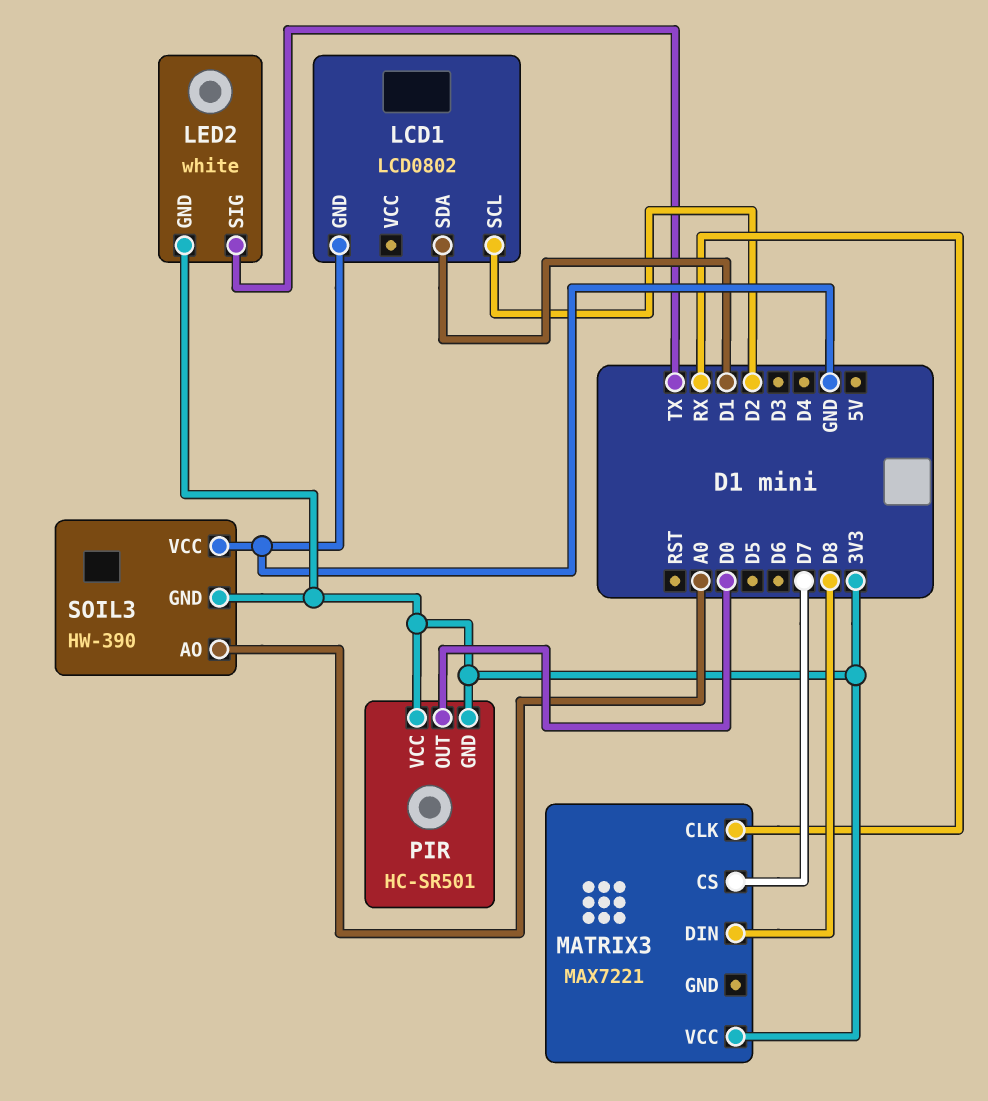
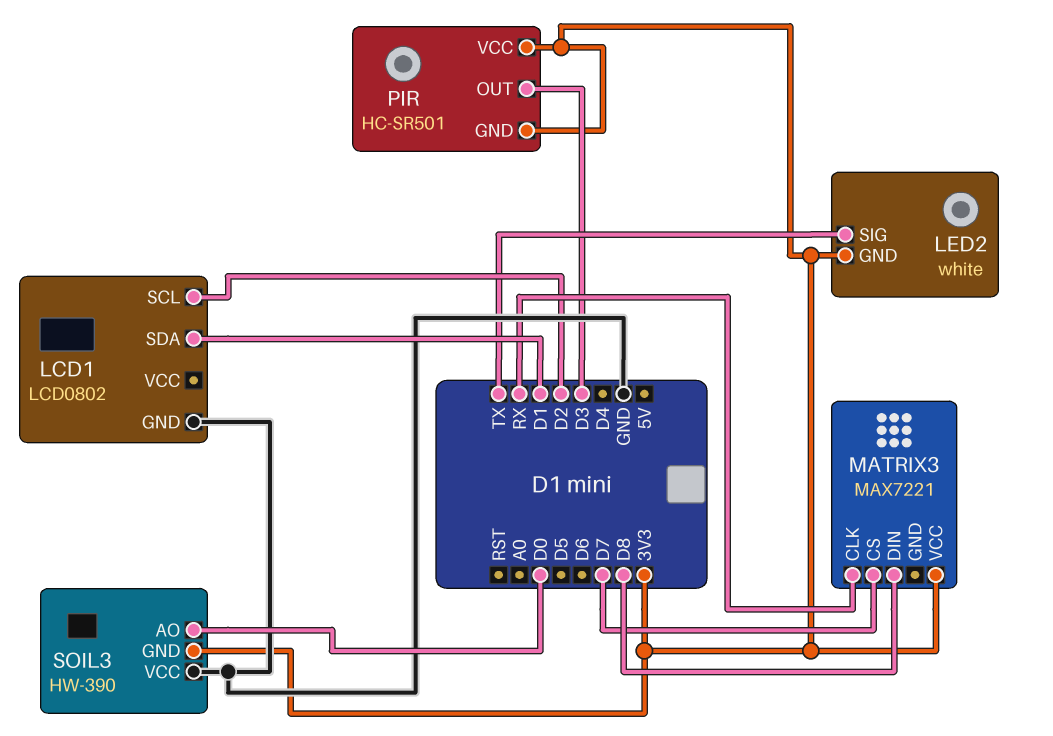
PIR pin OUT: D0 -> D3
SOIL3 pin AO: A0 -> D0

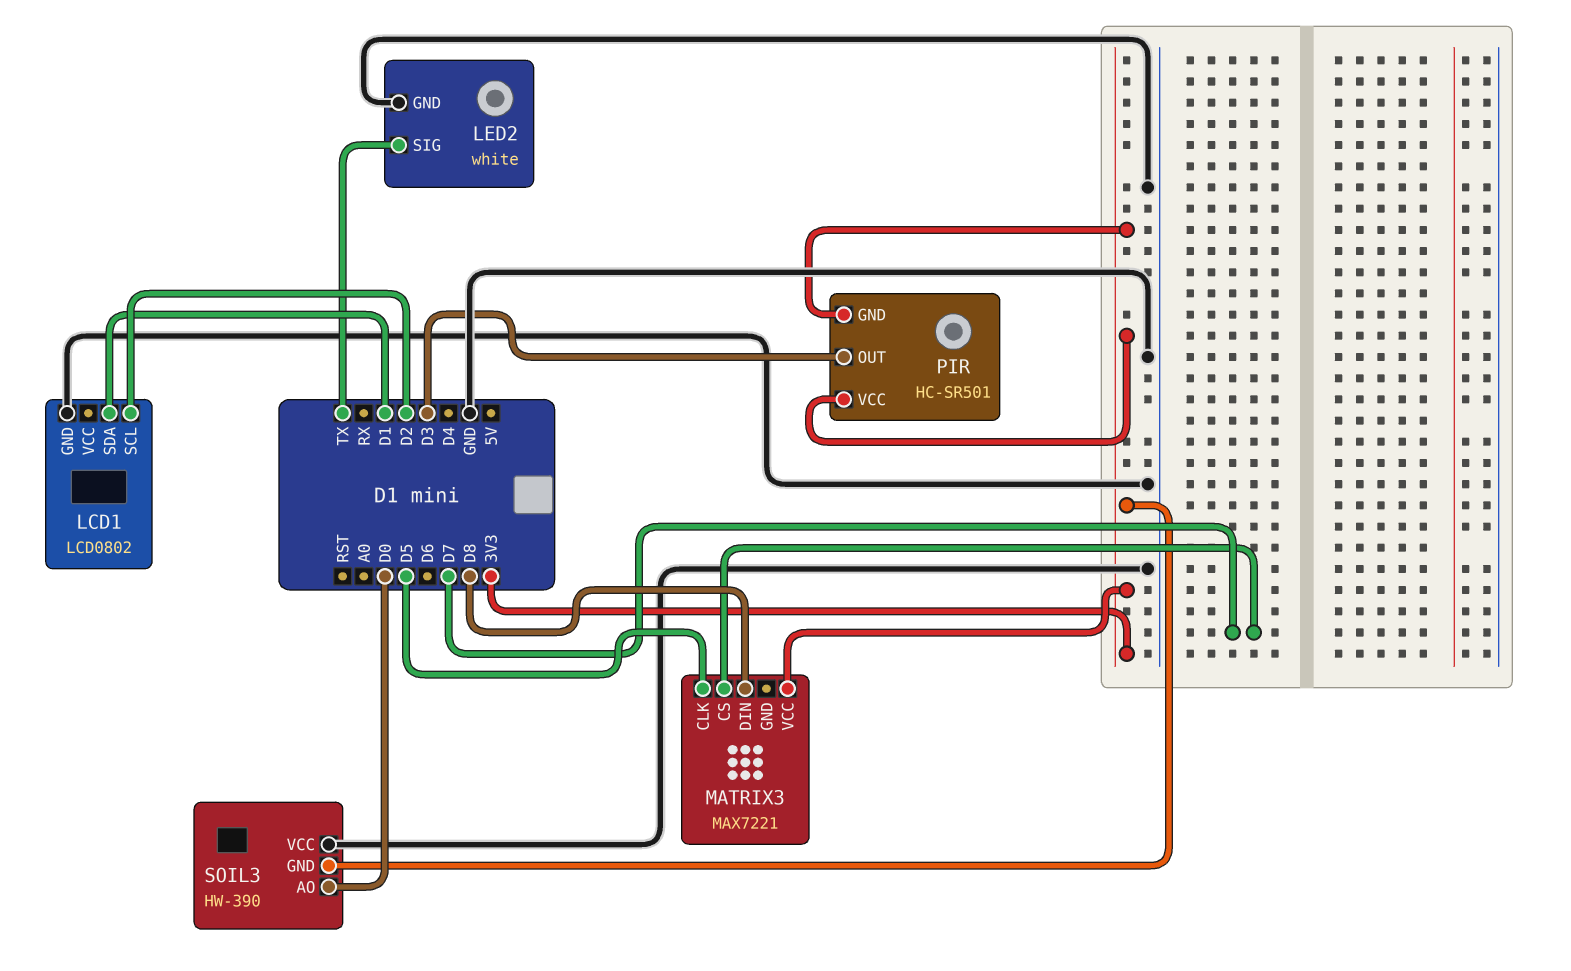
LED2 pin GND: 3V3 -> GND
MATRIX3 pin CLK: RX -> D5

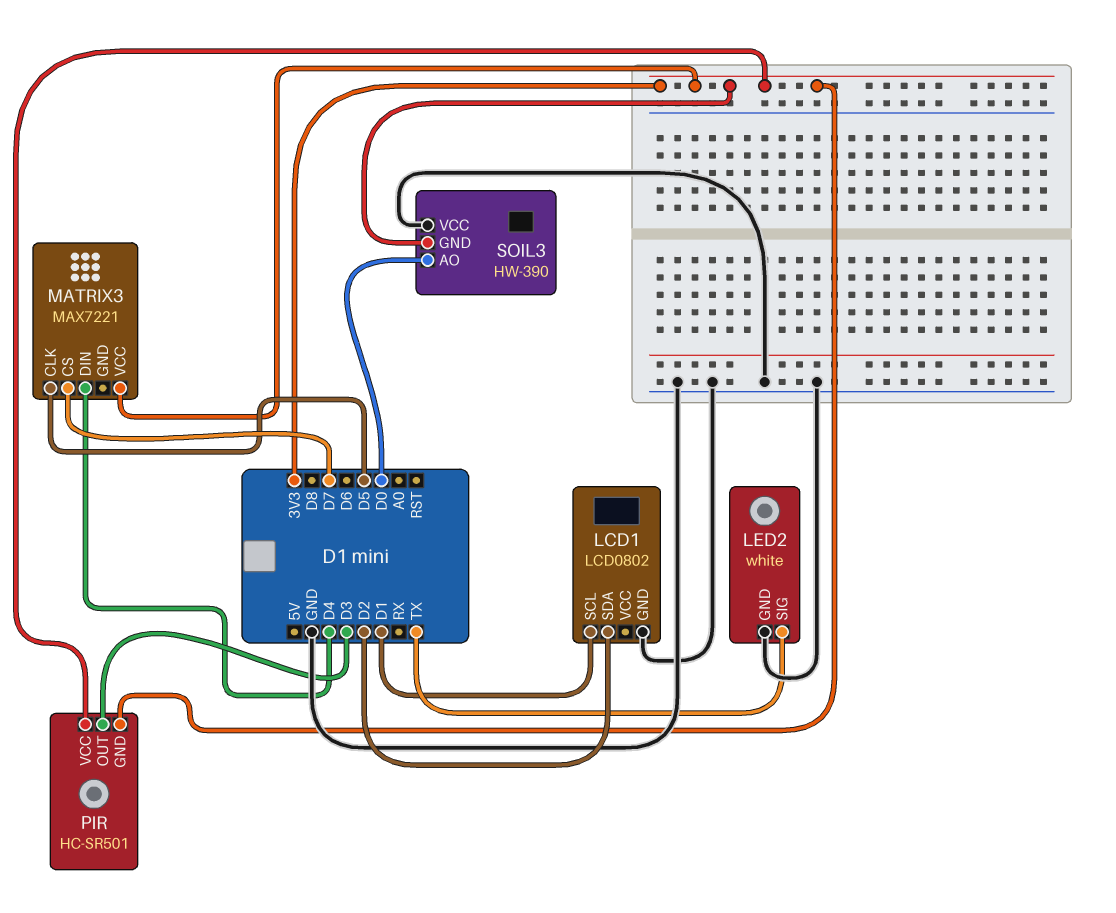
LCD1 pin SCL: D2 -> D1
LCD1 pin SDA: D1 -> D2
MATRIX3 pin DIN: D8 -> D4

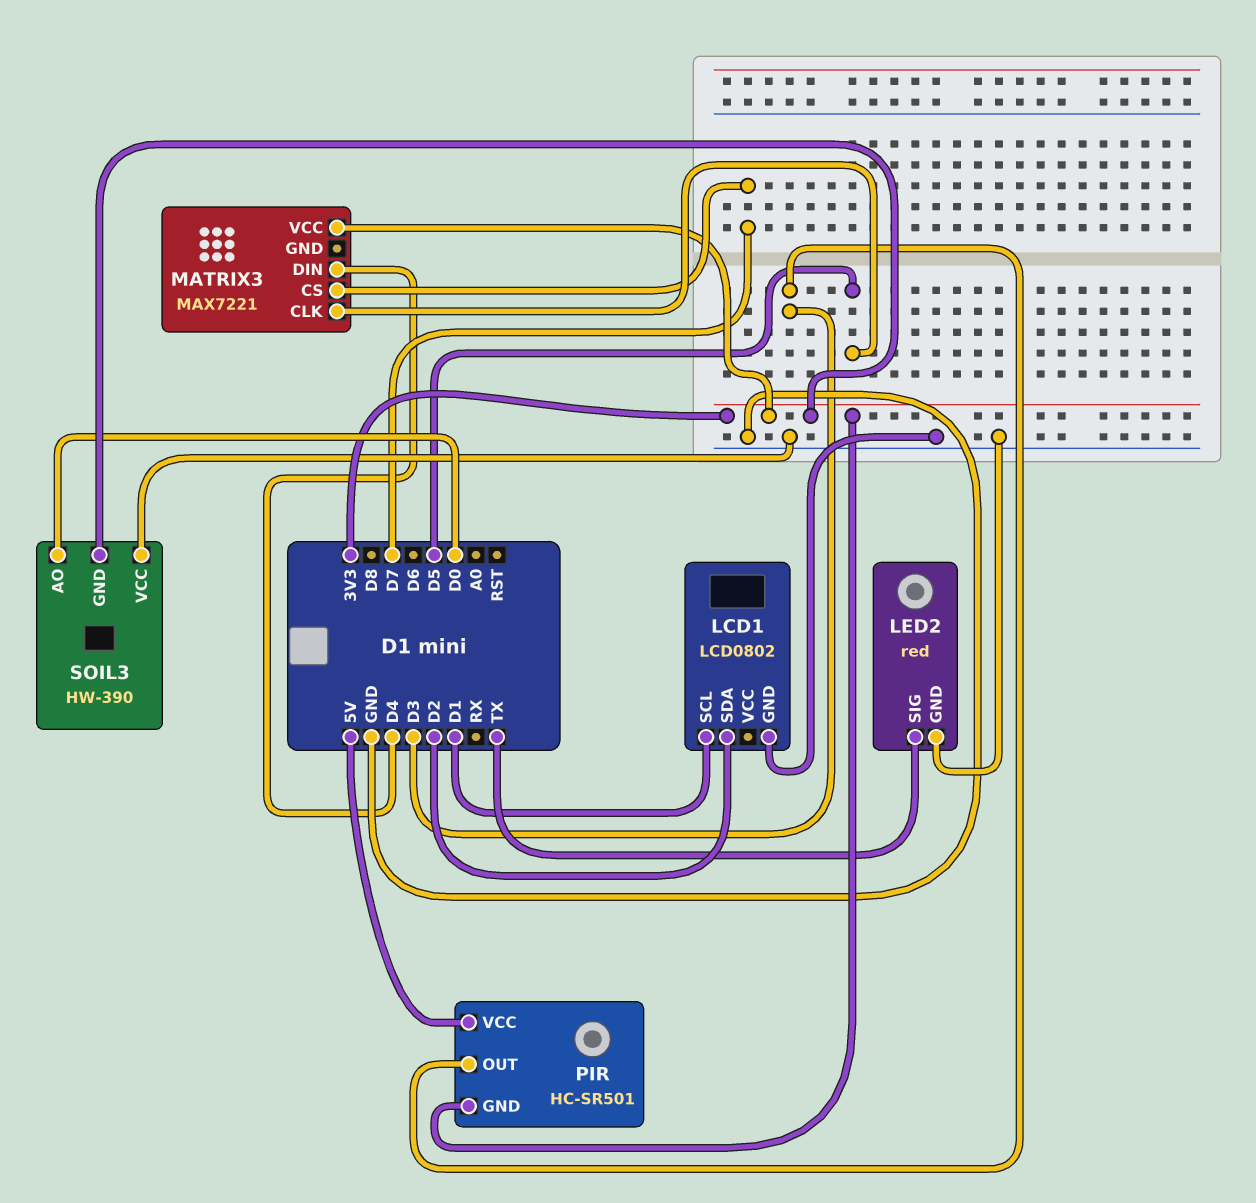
LED2: white -> red
PIR pin VCC: 3V3 -> 5V

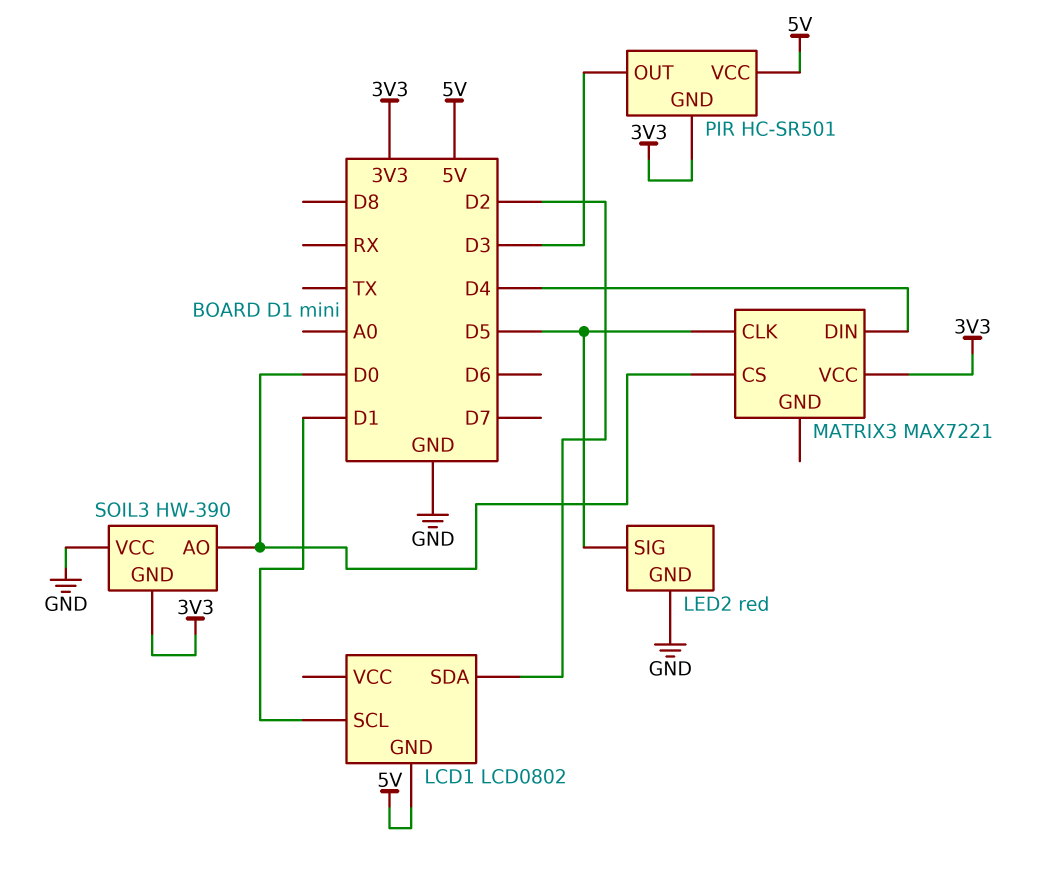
LCD1 pin GND: GND -> 5V
LED2 pin SIG: TX -> D5
MATRIX3 pin CS: D7 -> D0

